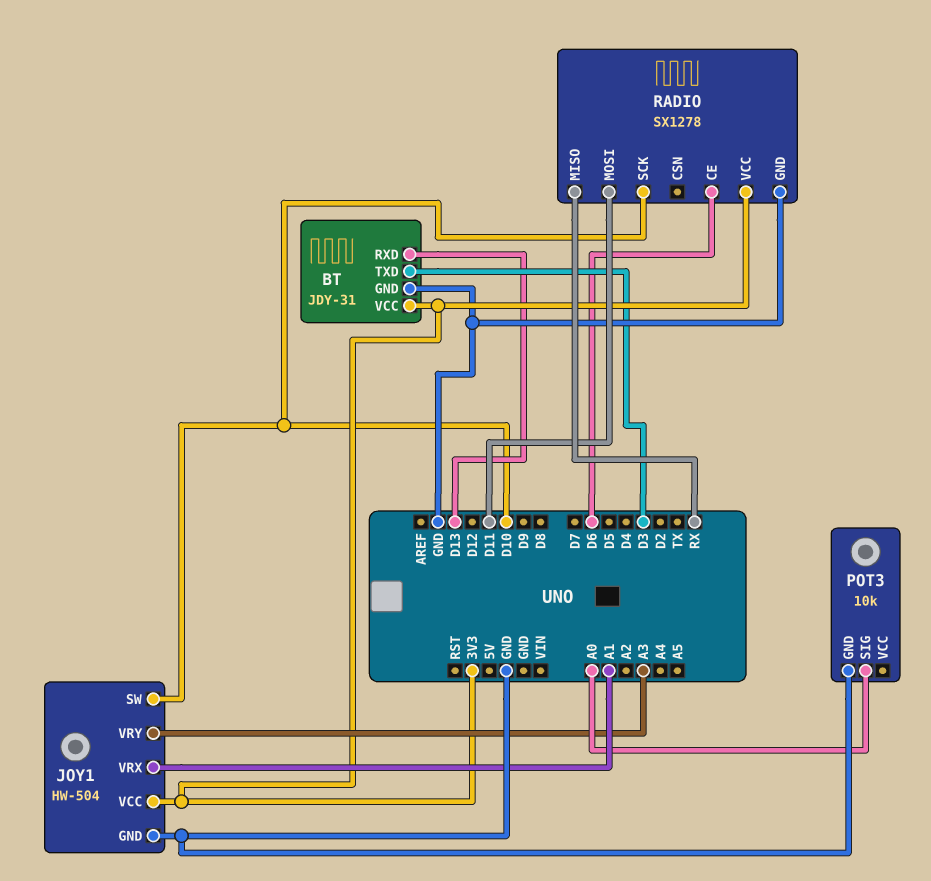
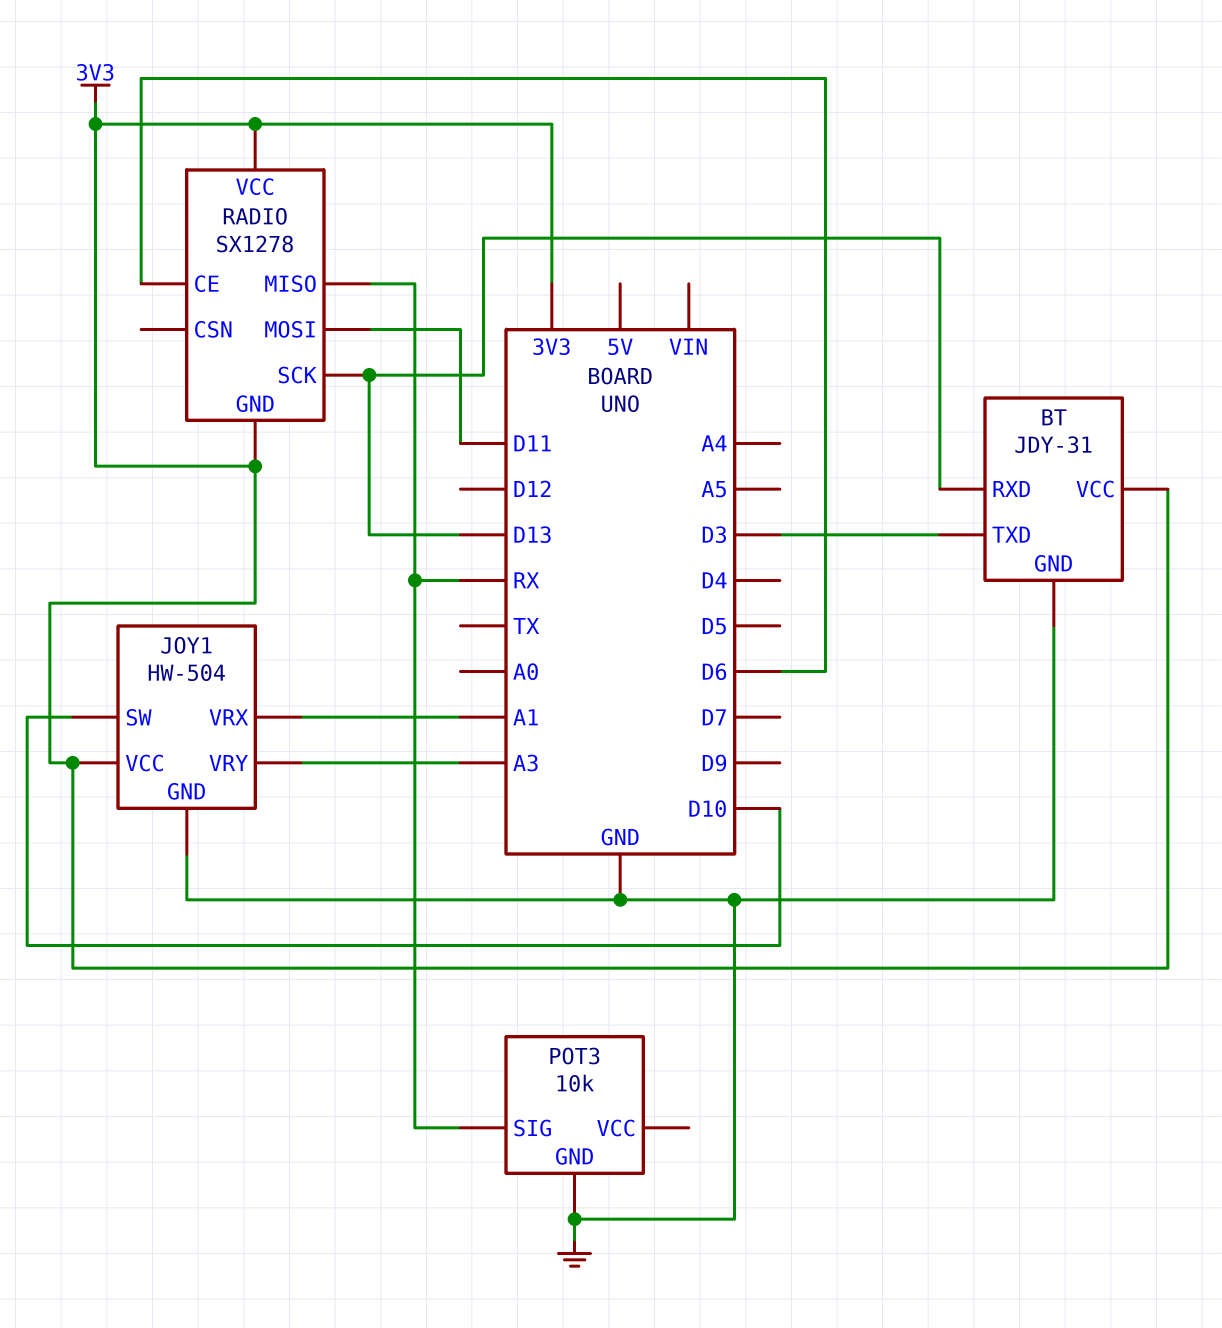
POT3 pin SIG: A0 -> RX
RADIO pin GND: GND -> 3V3
RADIO pin SCK: D10 -> D13

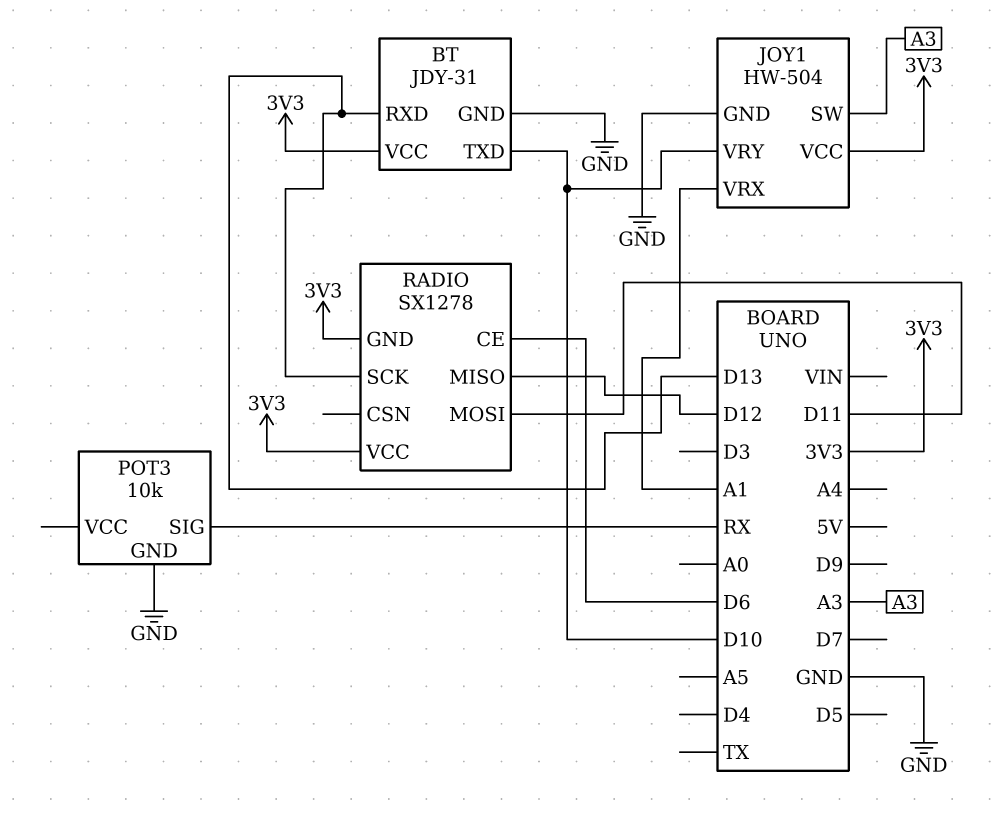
BT pin TXD: D3 -> D10
JOY1 pin SW: D10 -> A3
JOY1 pin VRY: A3 -> D10
RADIO pin MISO: RX -> D12

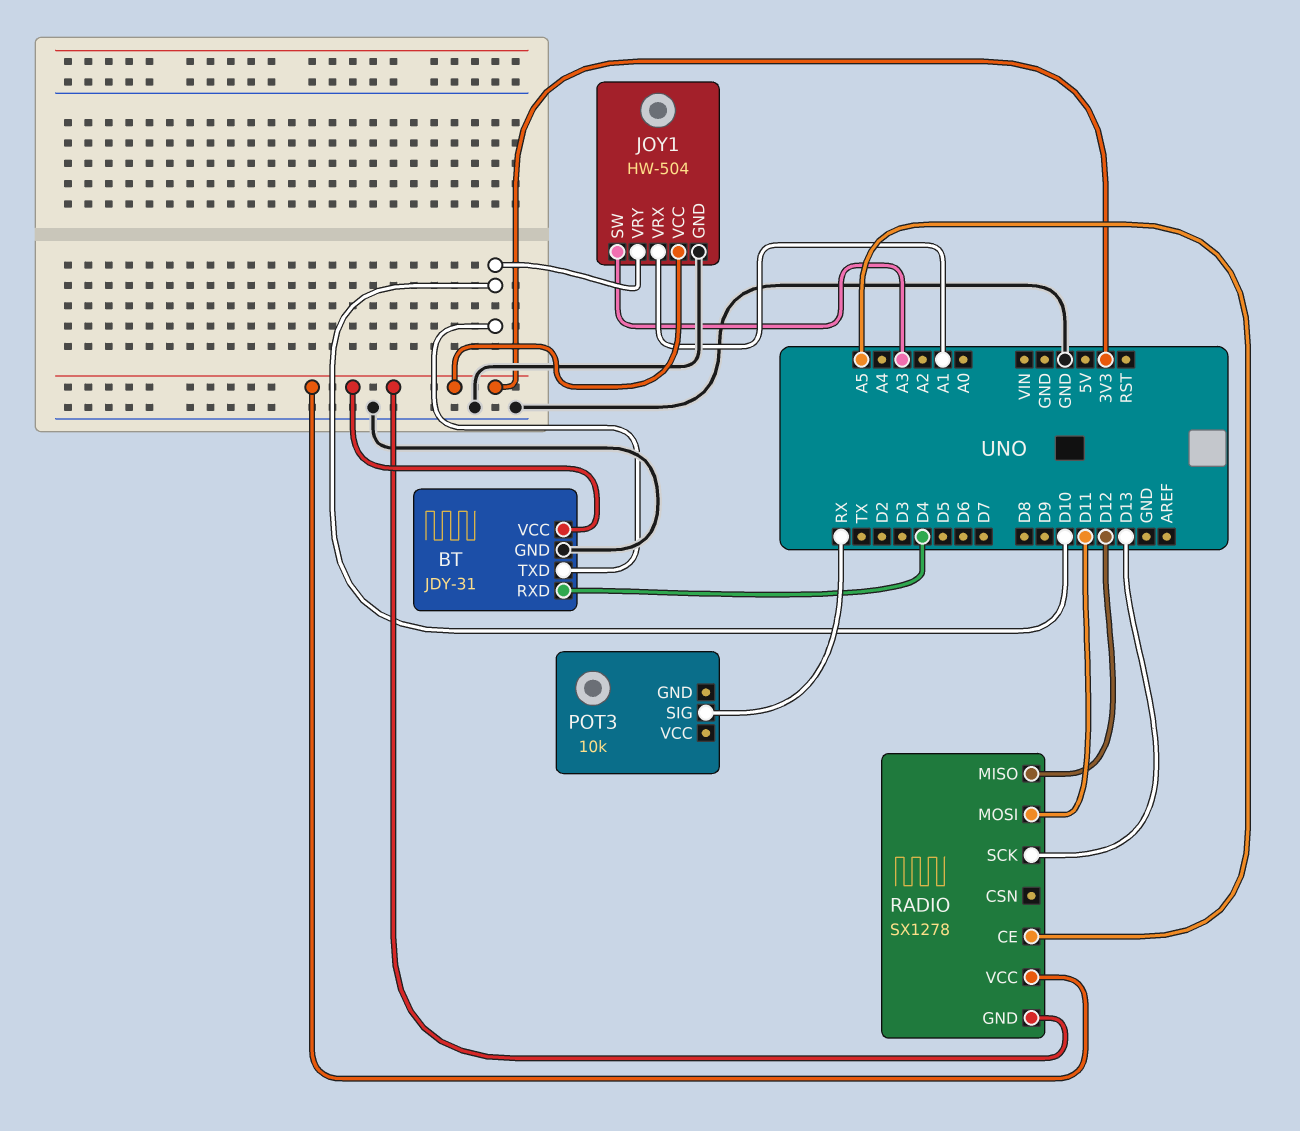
BT pin RXD: D13 -> D4
POT3 pin GND: GND -> none
RADIO pin CE: D6 -> A5

